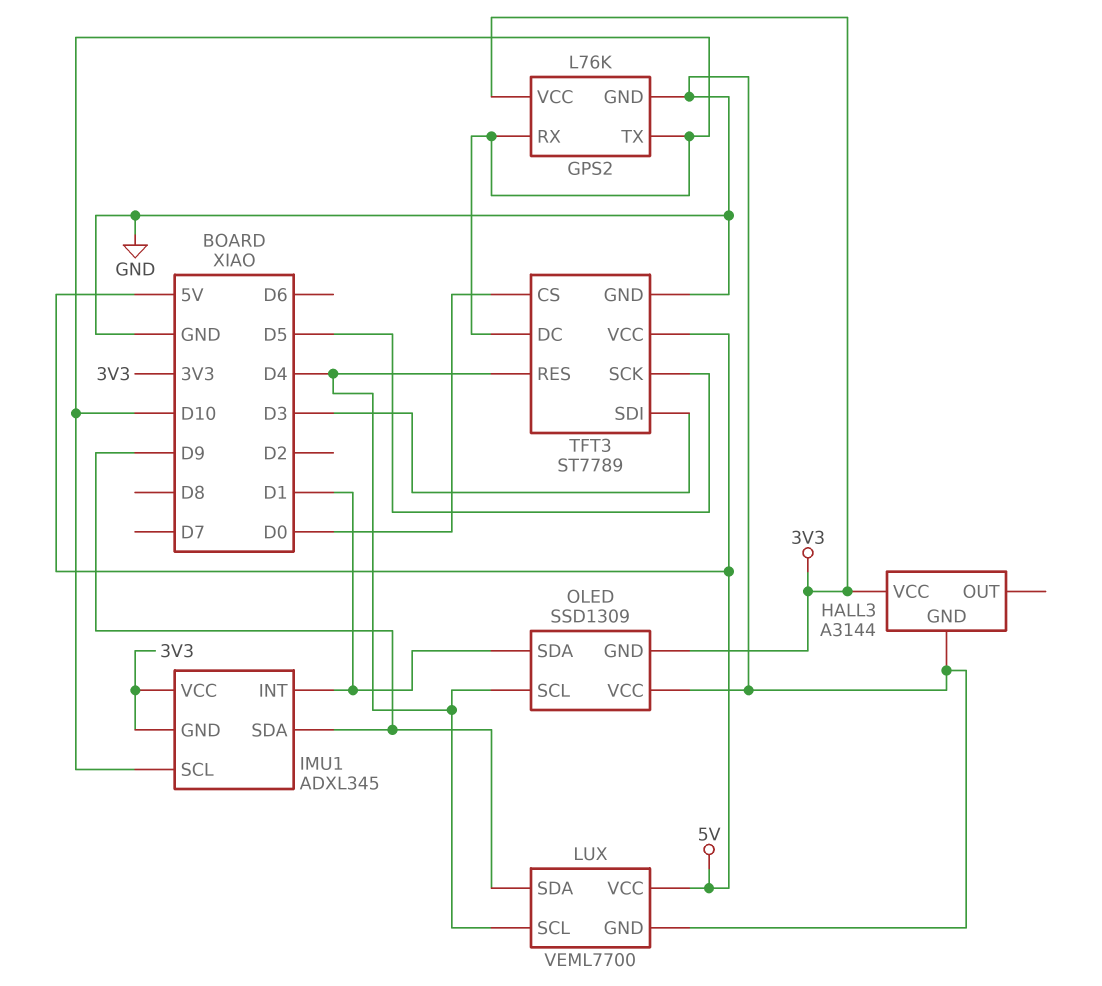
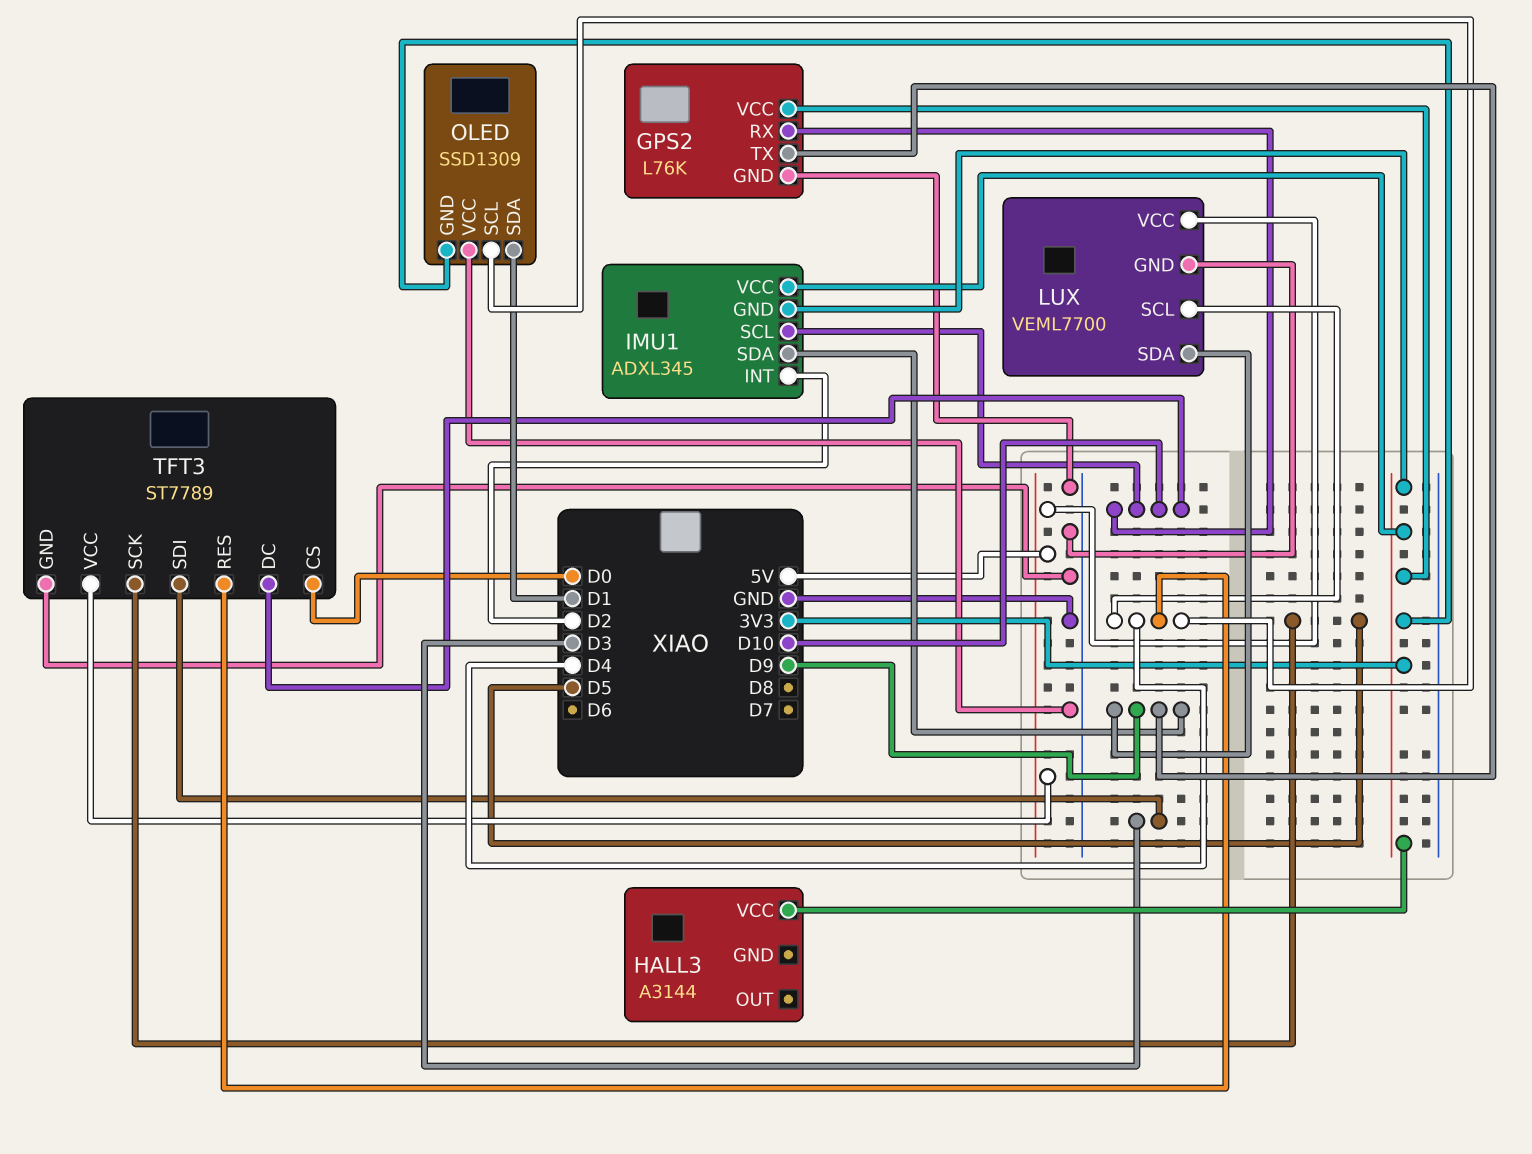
GPS2 pin TX: D10 -> D9
HALL3 pin GND: GND -> none
IMU1 pin INT: D1 -> D2

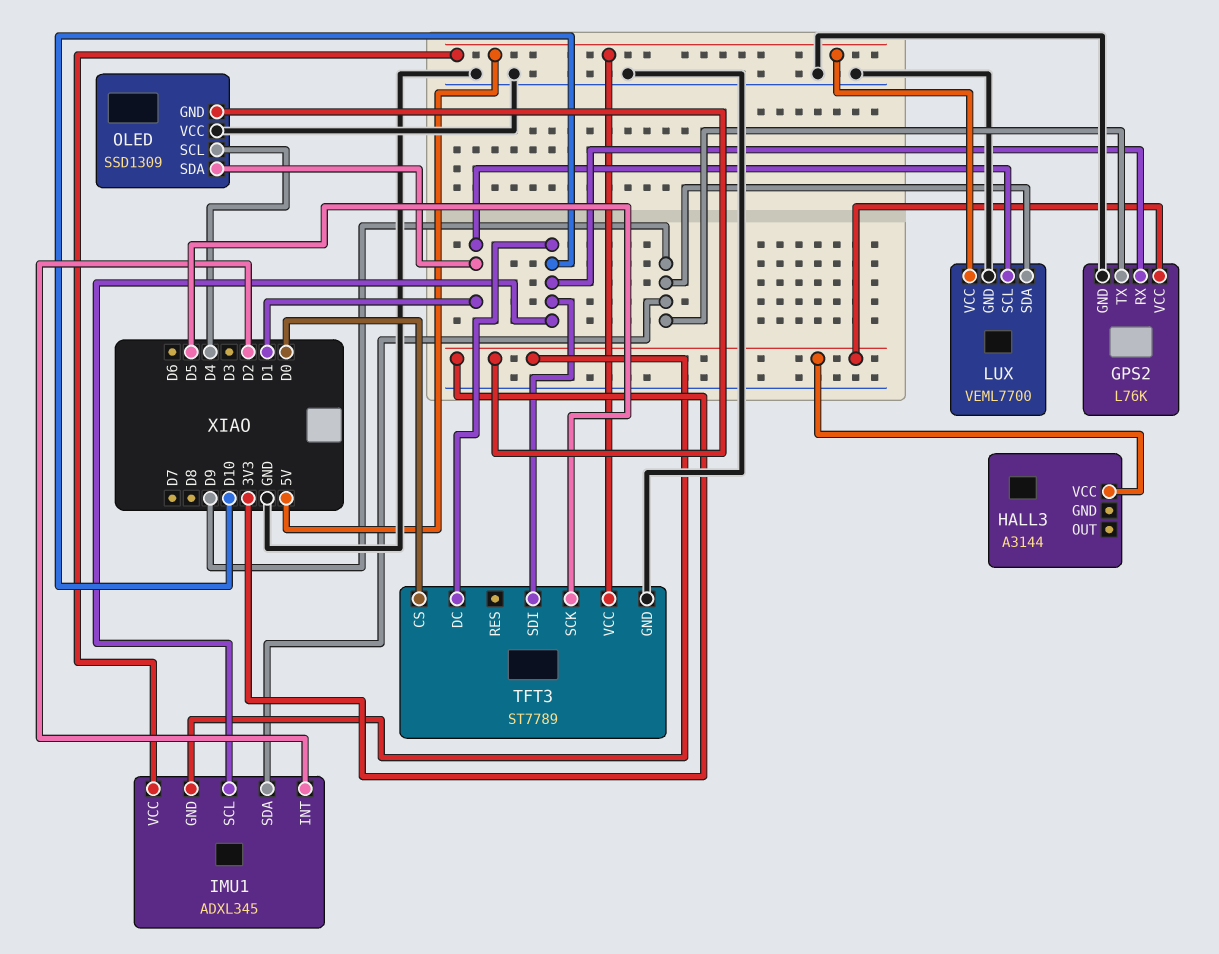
IMU1 pin VCC: 3V3 -> 5V
LUX pin SCL: D4 -> D1
TFT3 pin RES: D4 -> none
TFT3 pin SDI: D3 -> D10

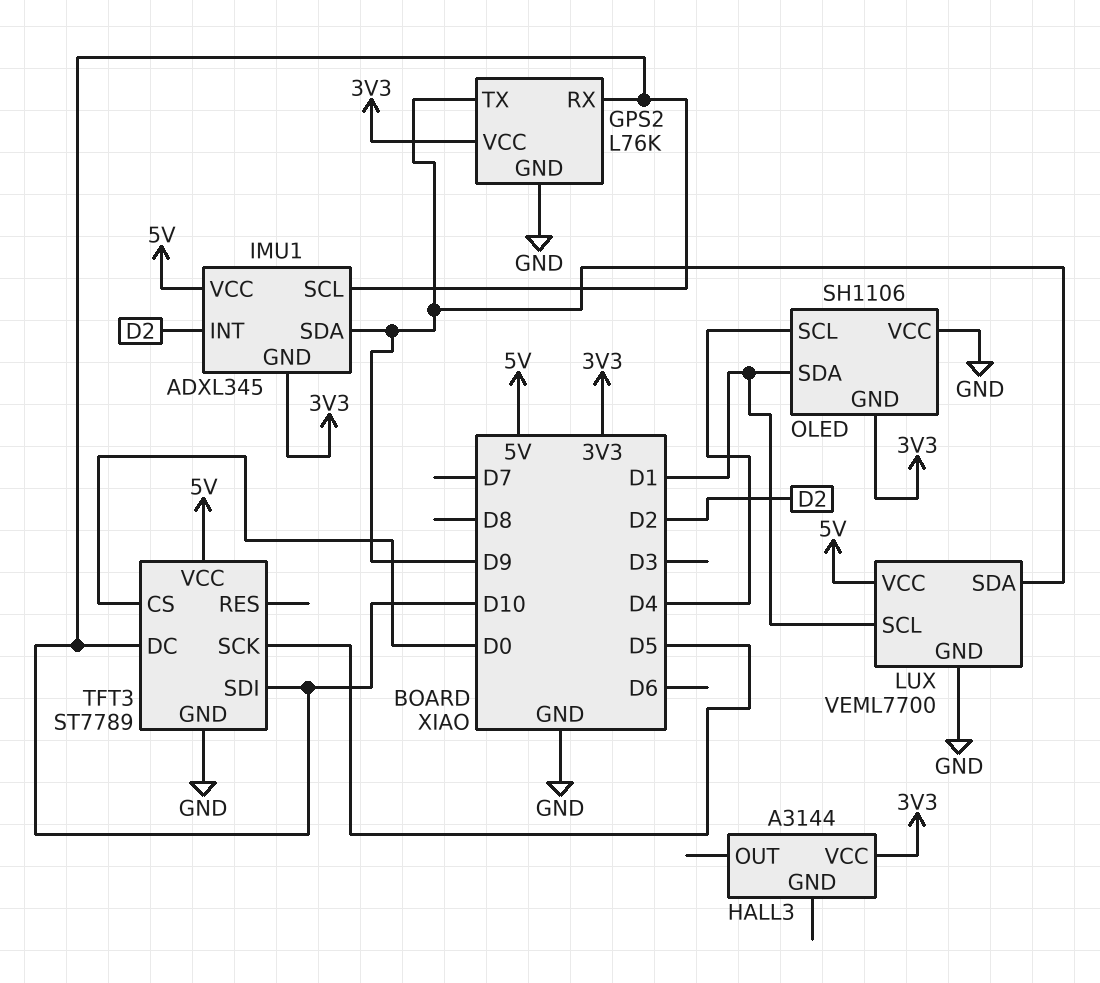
OLED: SSD1309 -> SH1106

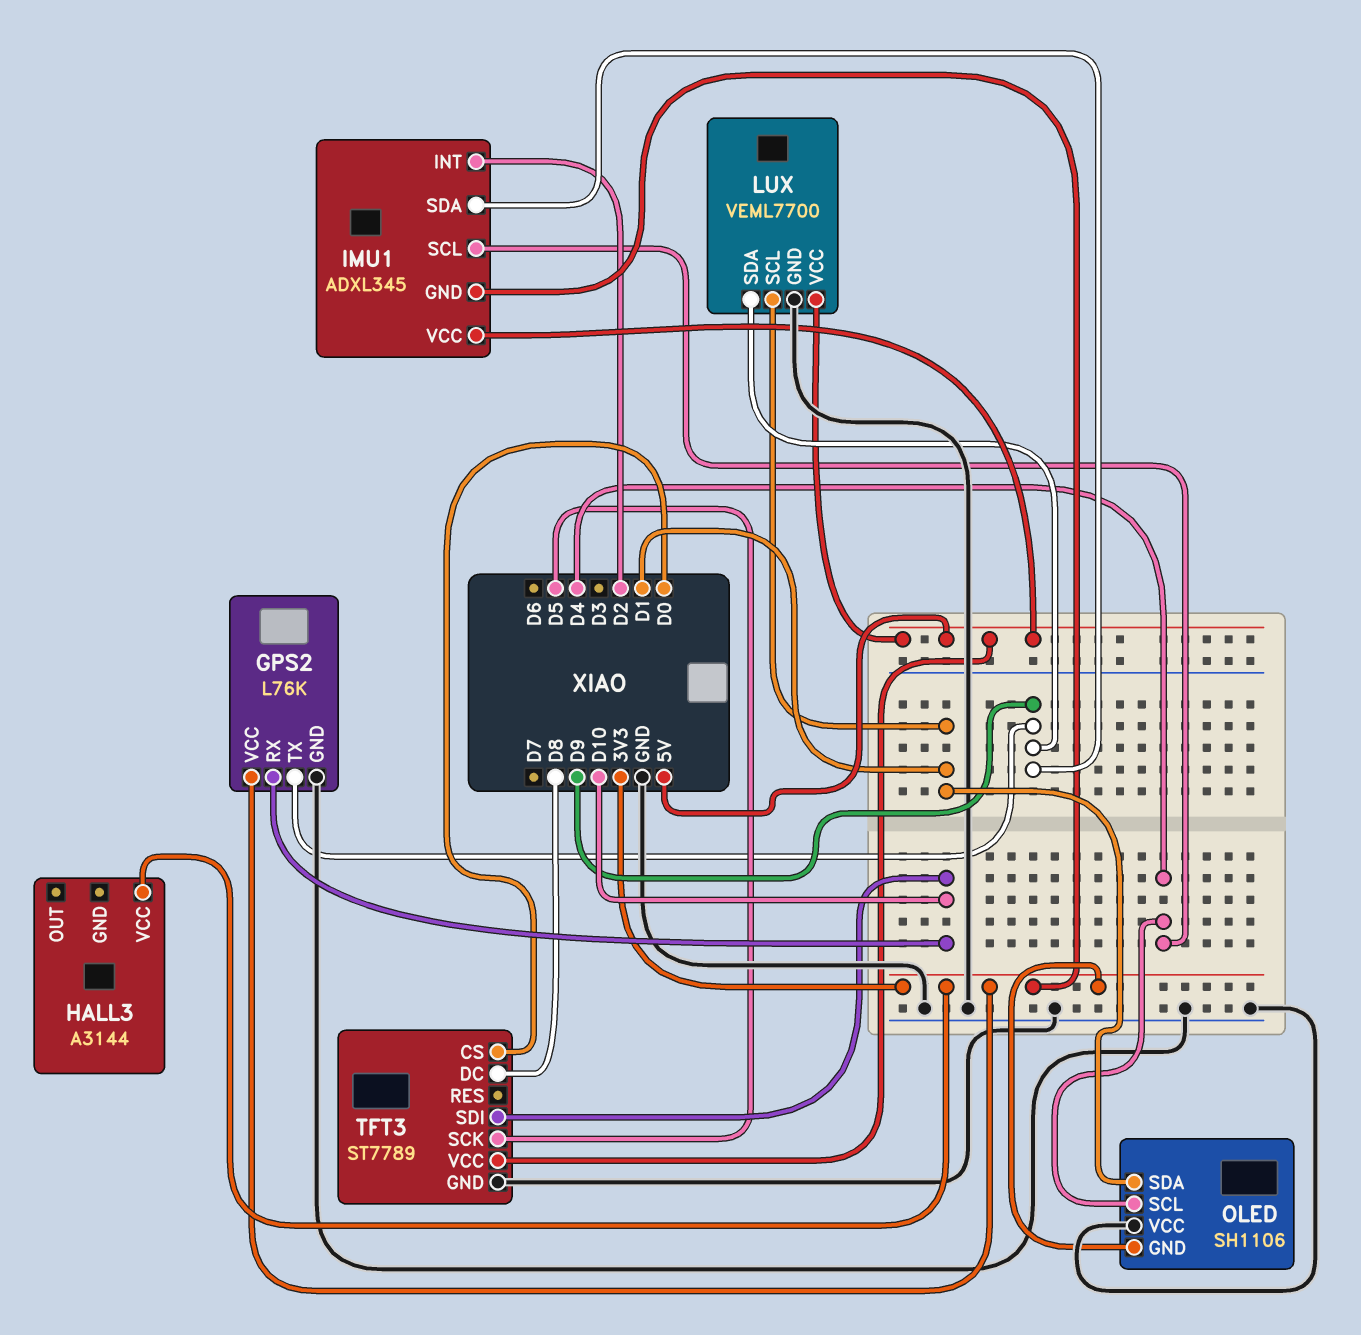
IMU1 pin SCL: D10 -> D4
TFT3 pin DC: D10 -> D8

